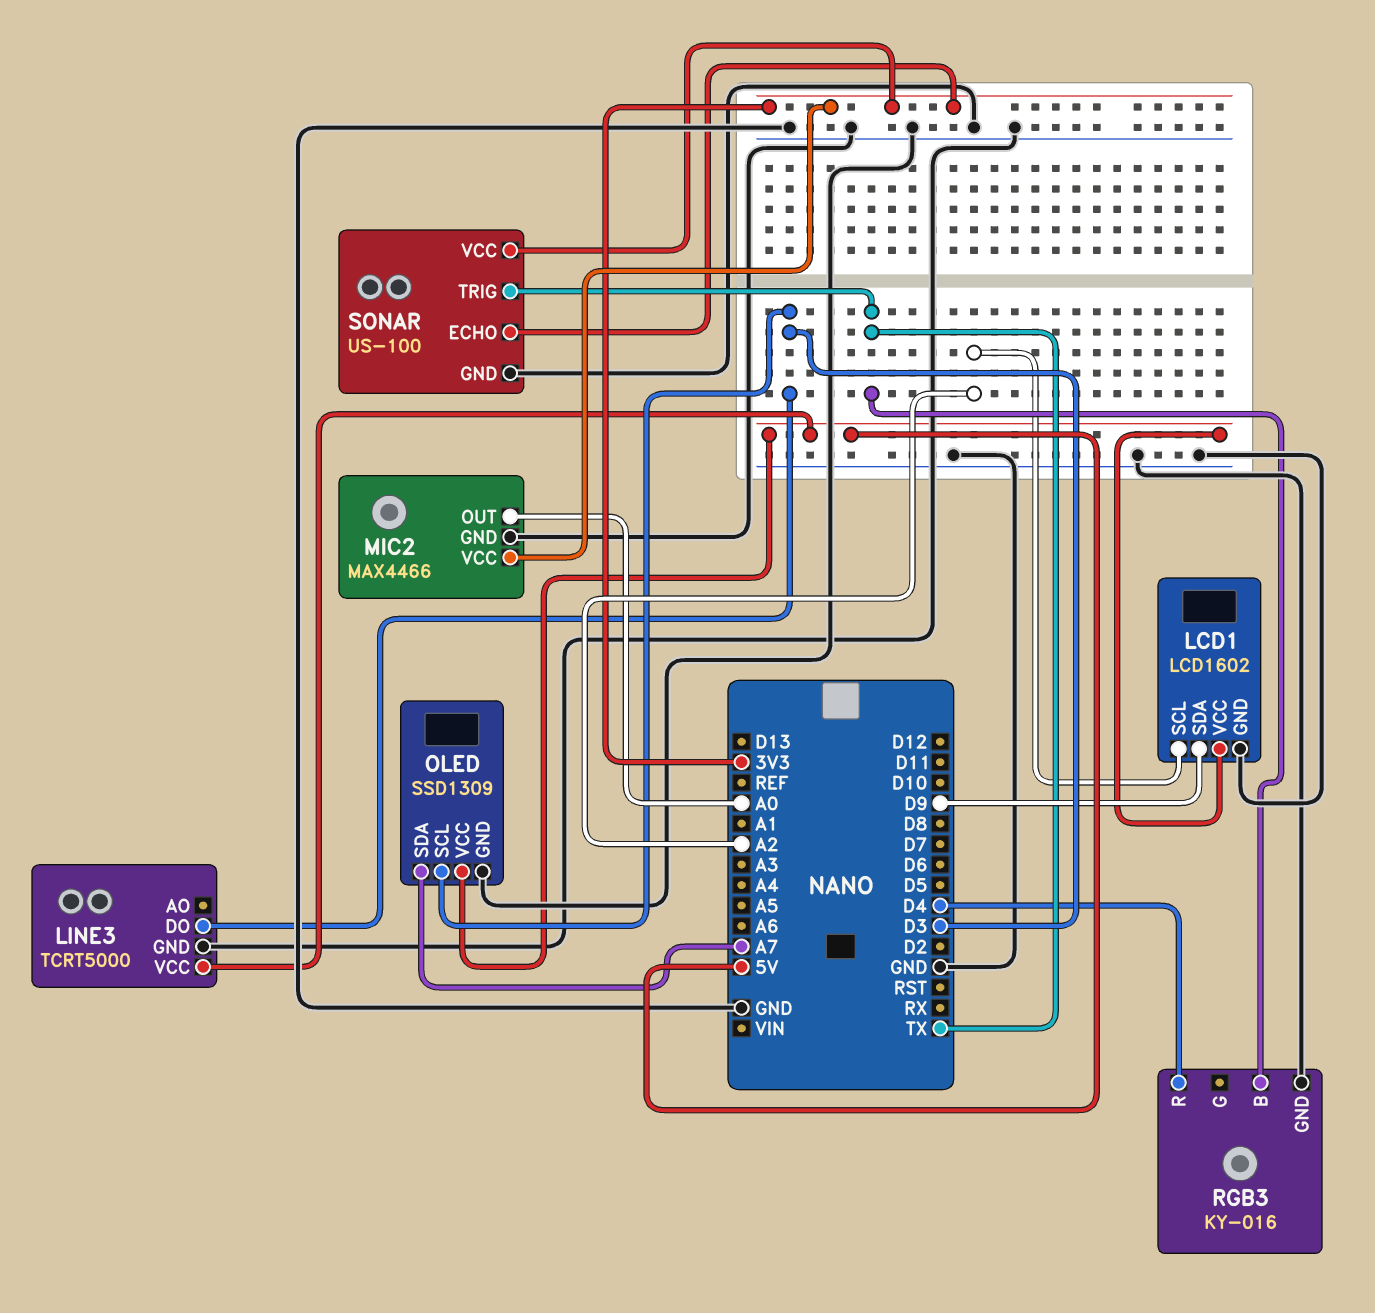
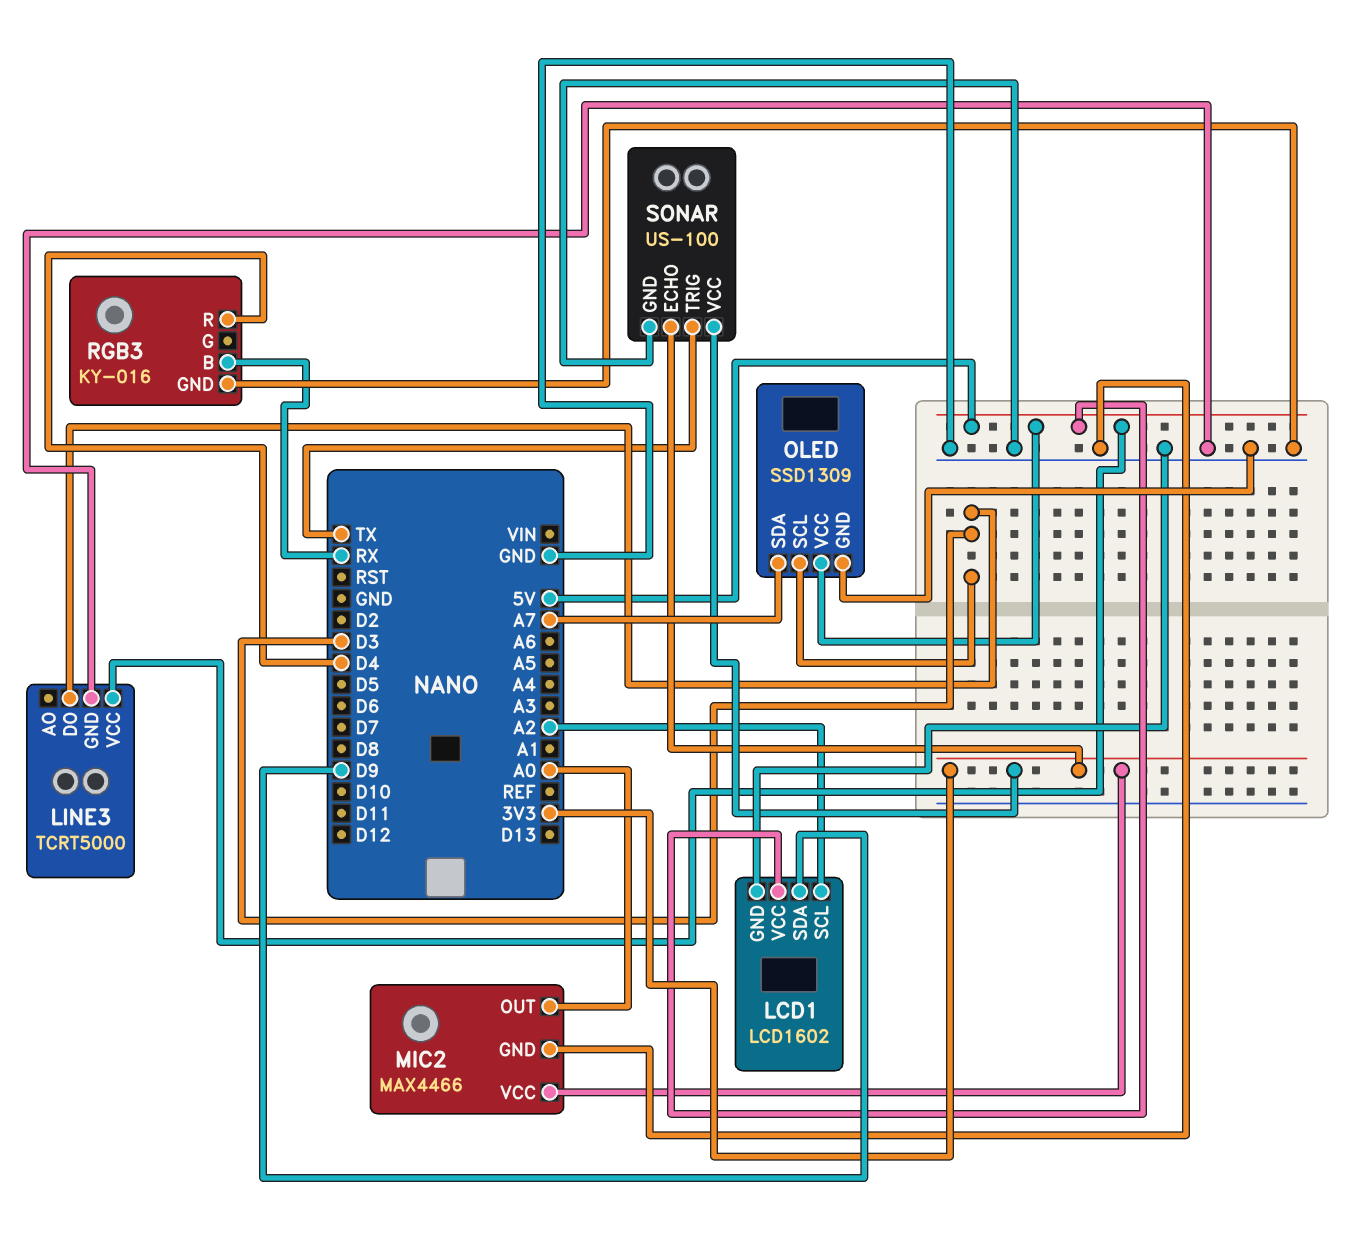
RGB3 pin B: TX -> RX

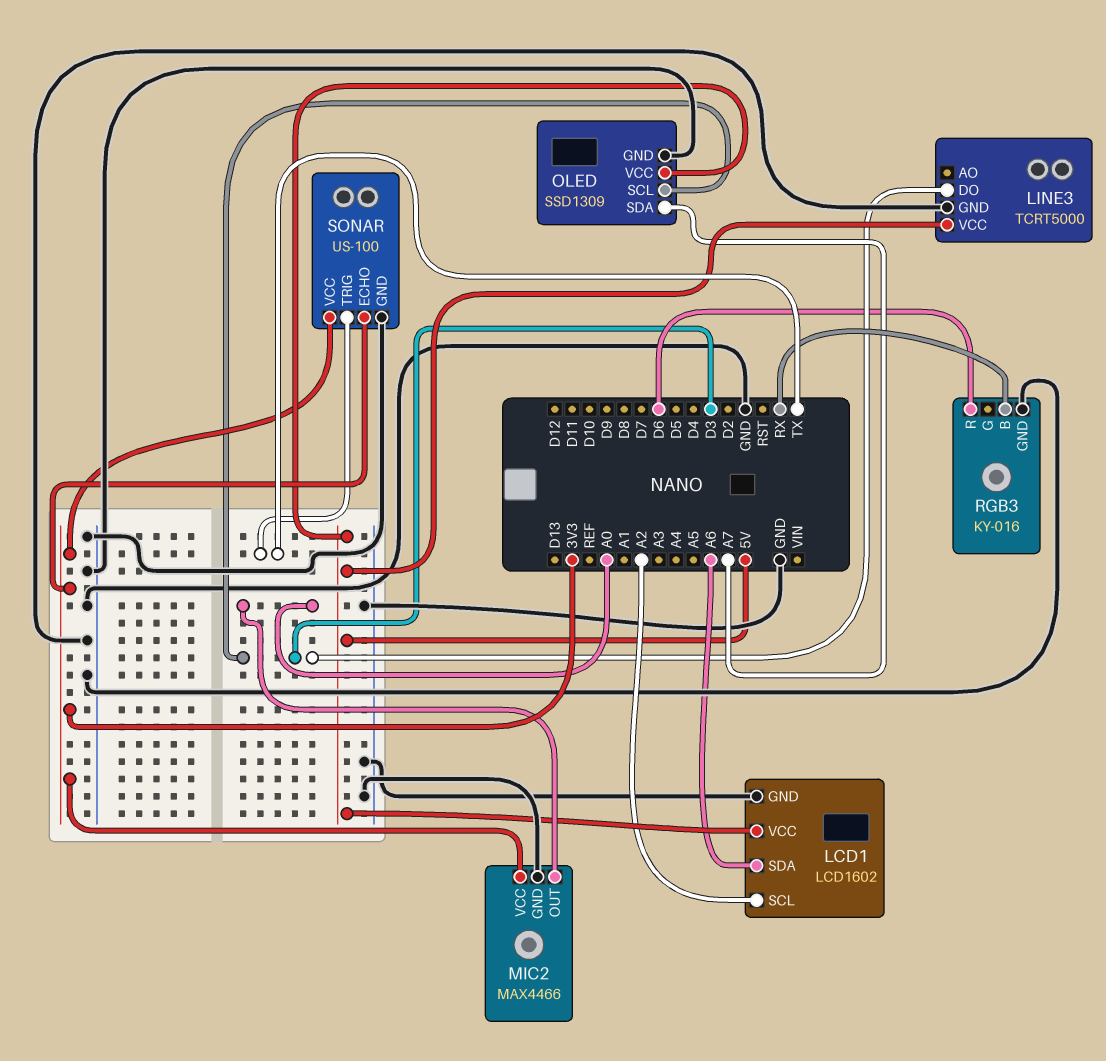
LCD1 pin SDA: D9 -> A6
RGB3 pin R: D4 -> D6

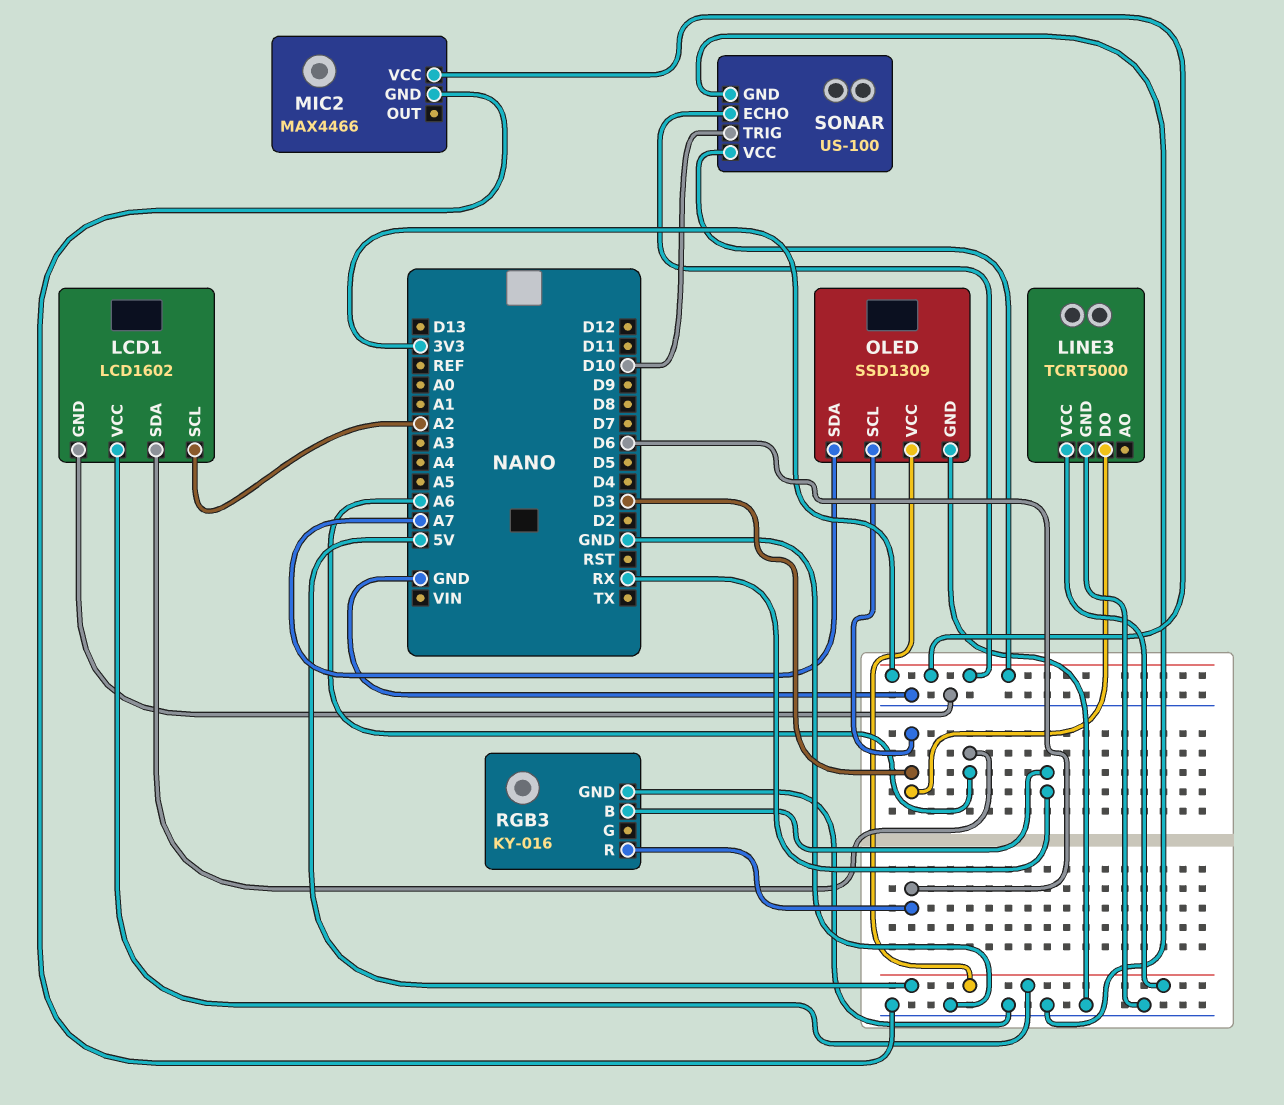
MIC2 pin OUT: A0 -> none
SONAR pin TRIG: TX -> D10

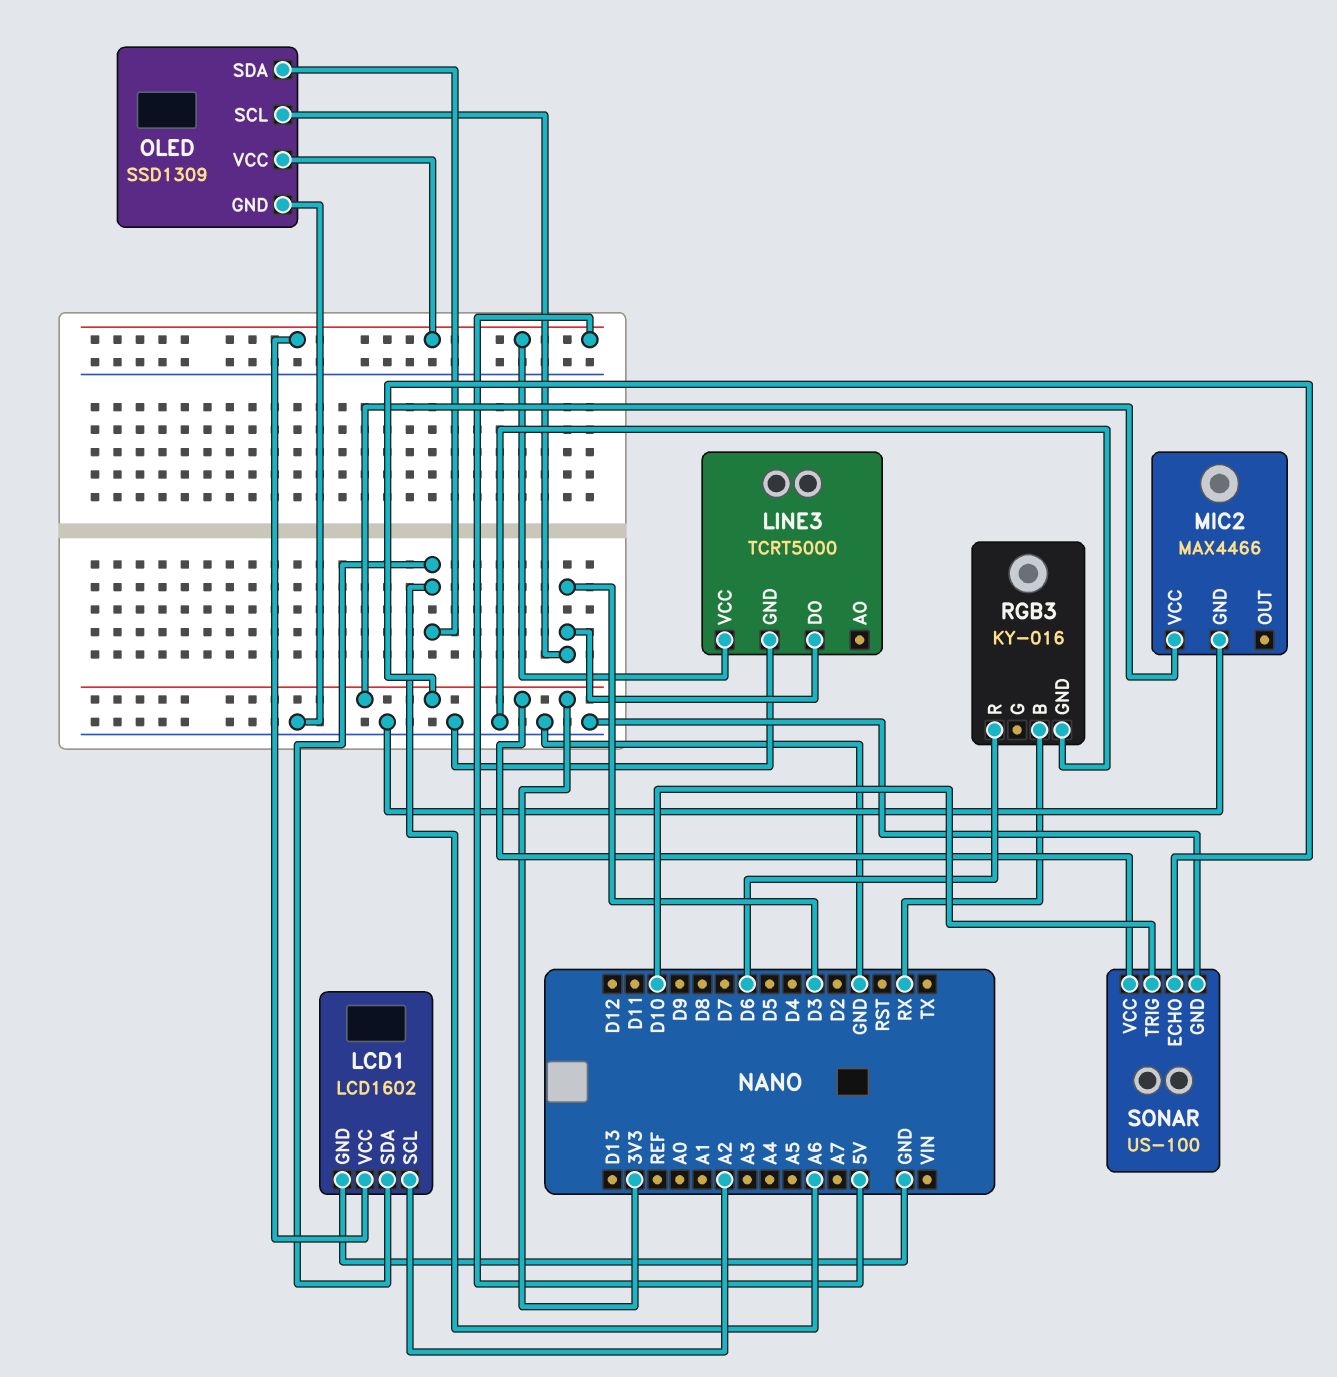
OLED pin SDA: A7 -> A6

